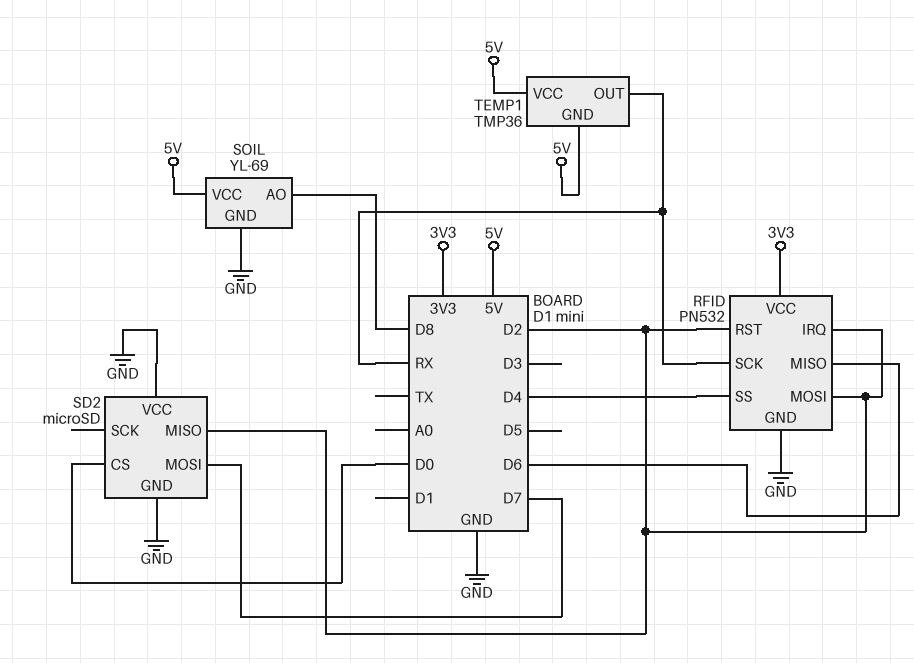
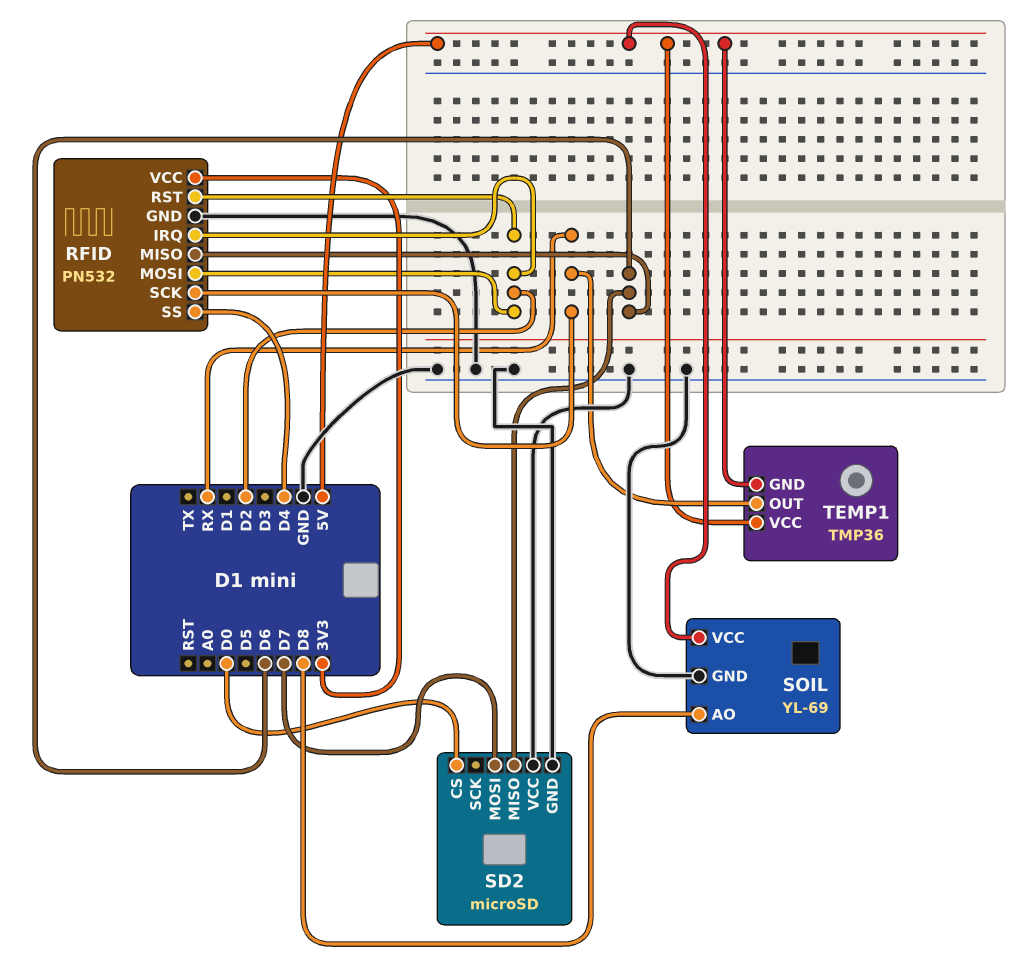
SD2 pin MISO: D2 -> D6

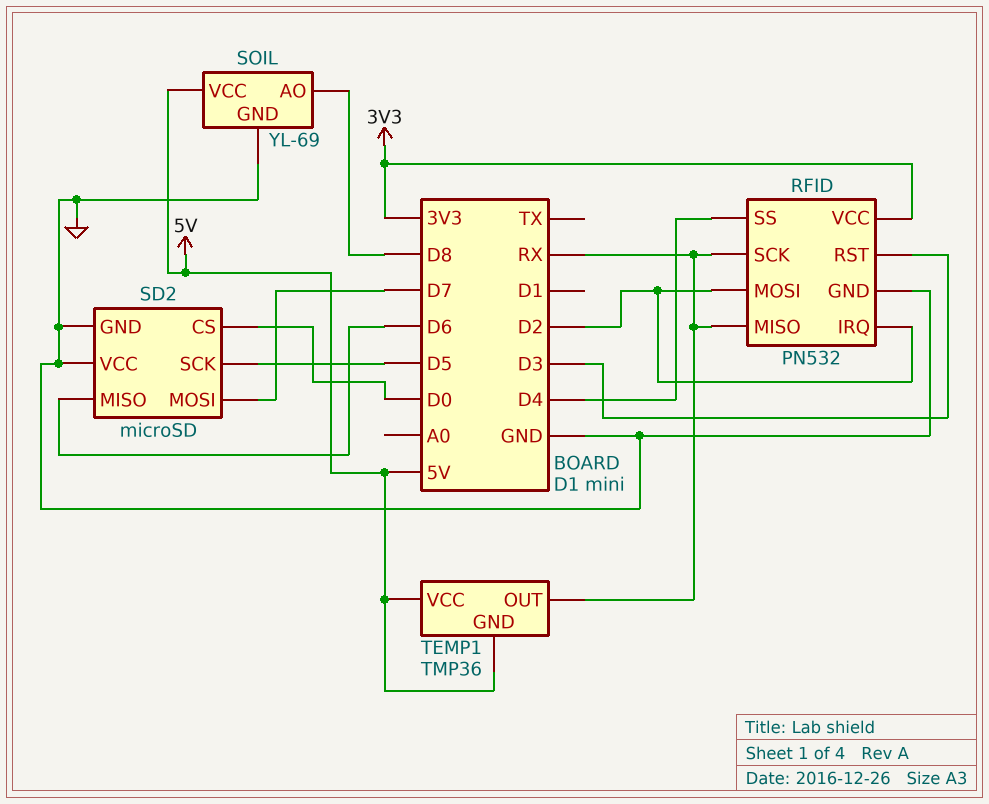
RFID pin MISO: D6 -> RX
RFID pin RST: D2 -> D3
SD2 pin SCK: none -> D5

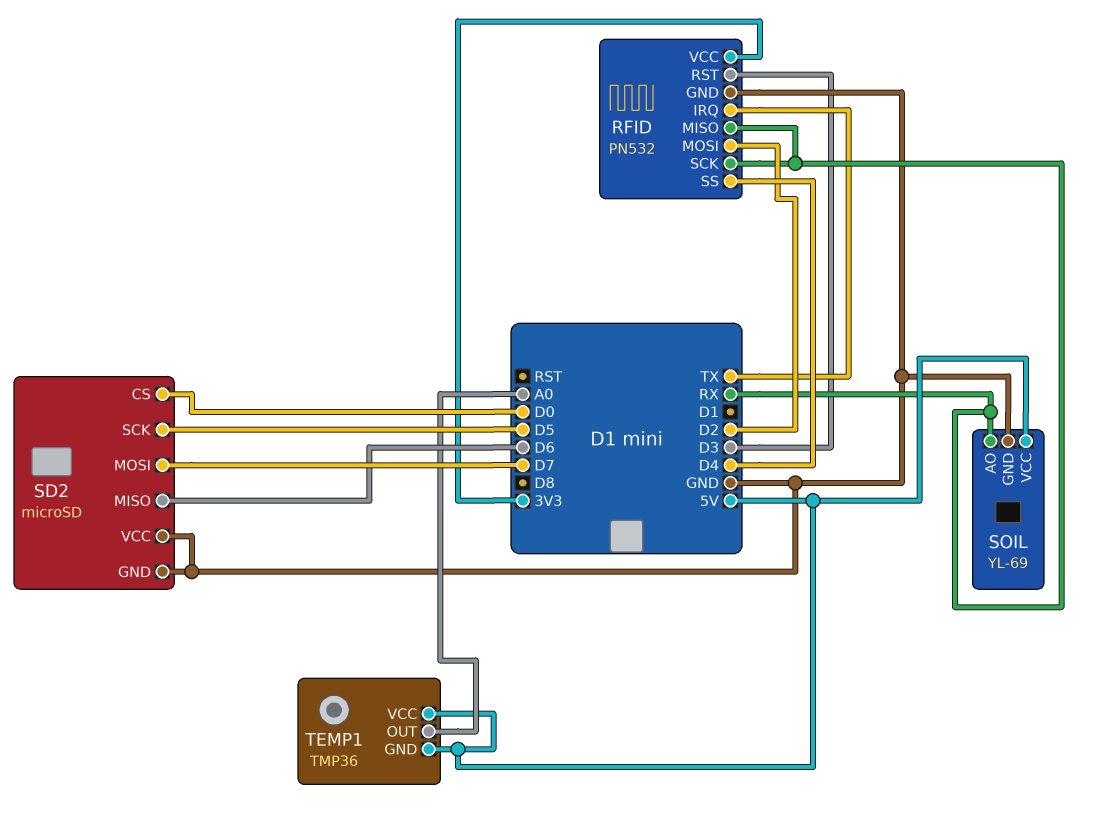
RFID pin IRQ: D2 -> TX
SOIL pin AO: D8 -> RX
TEMP1 pin OUT: RX -> A0

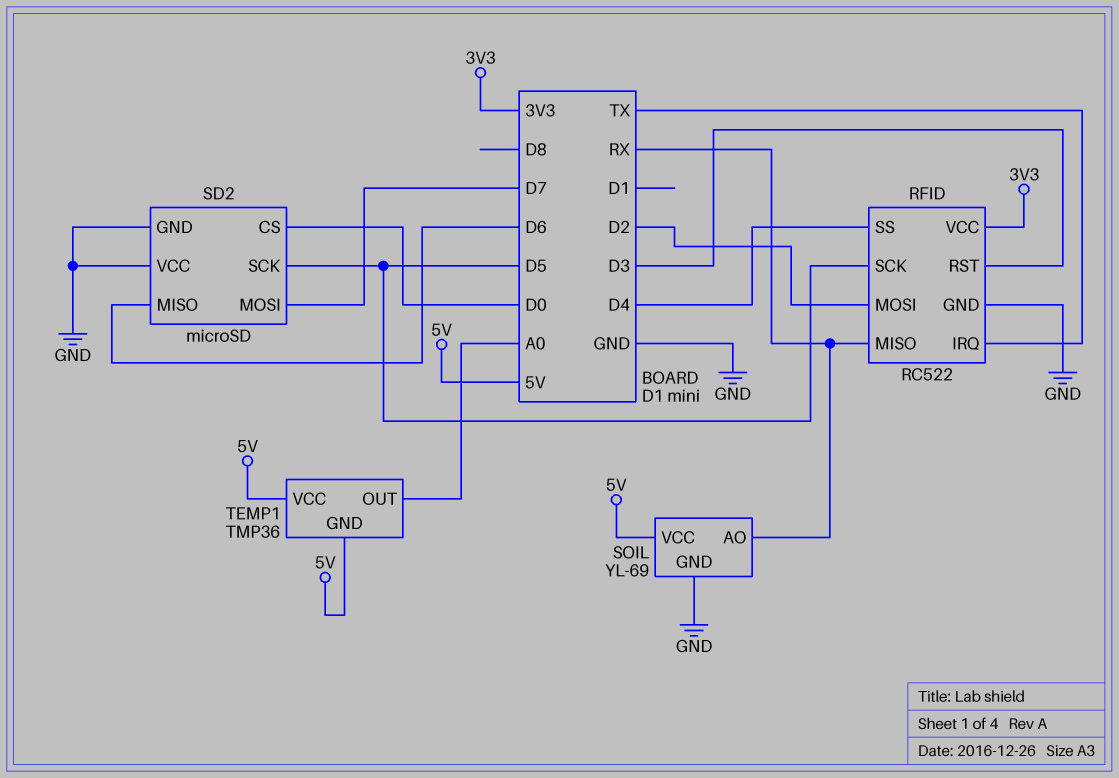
RFID: PN532 -> RC522
RFID pin SCK: RX -> D5

